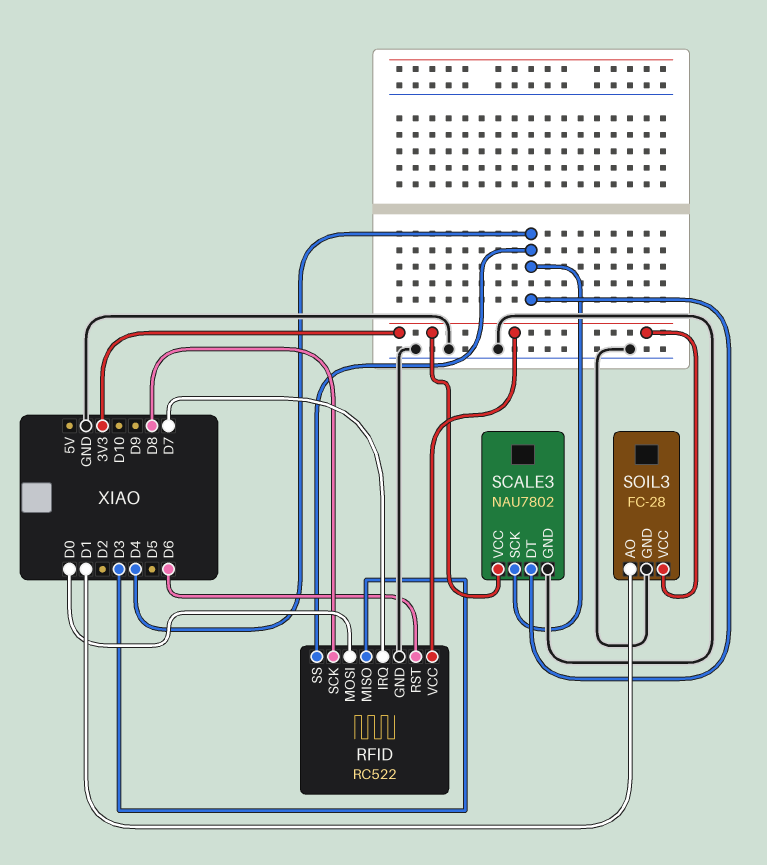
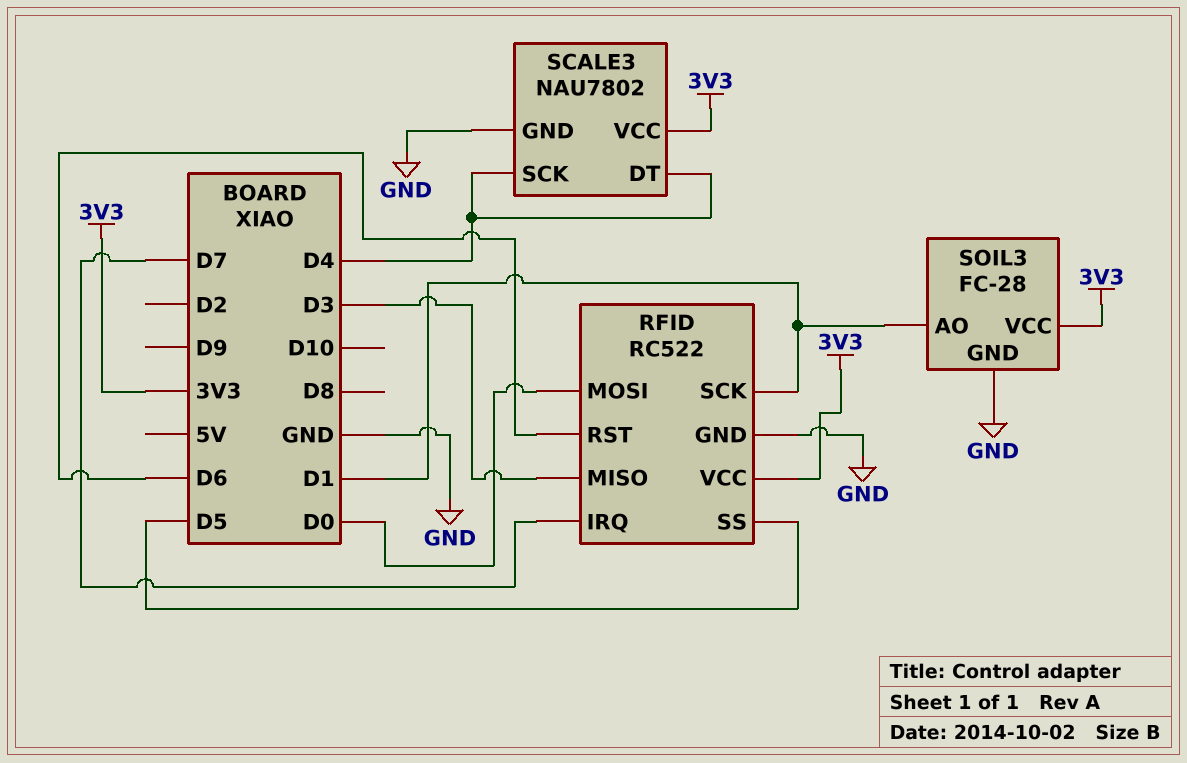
RFID pin SCK: D8 -> D1
RFID pin SS: D4 -> D5

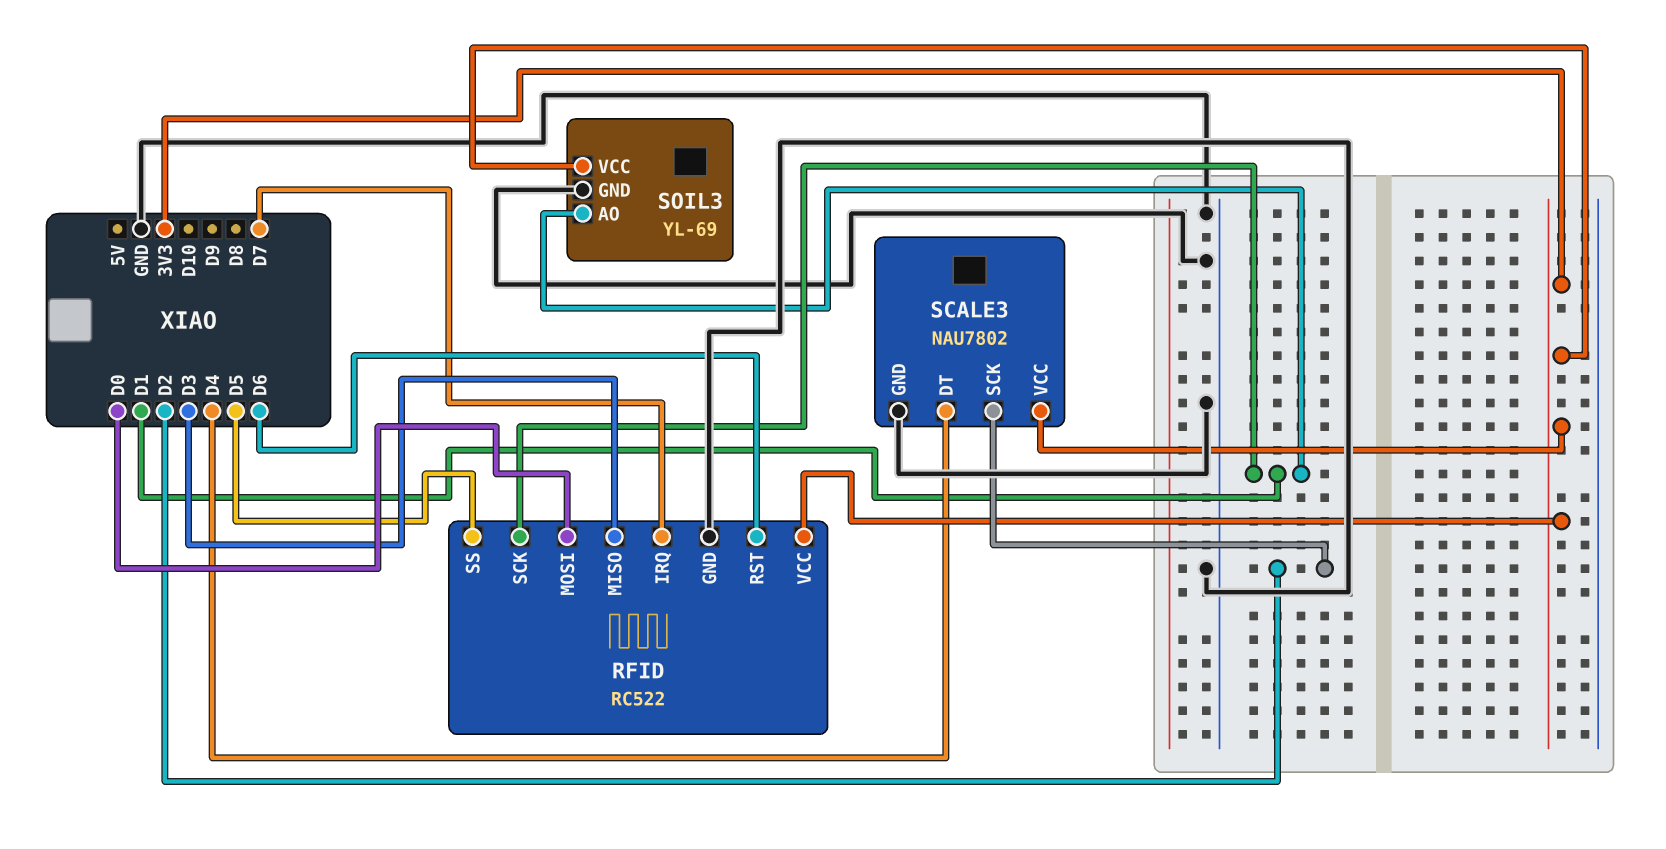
SCALE3 pin SCK: D4 -> D2
SOIL3: FC-28 -> YL-69

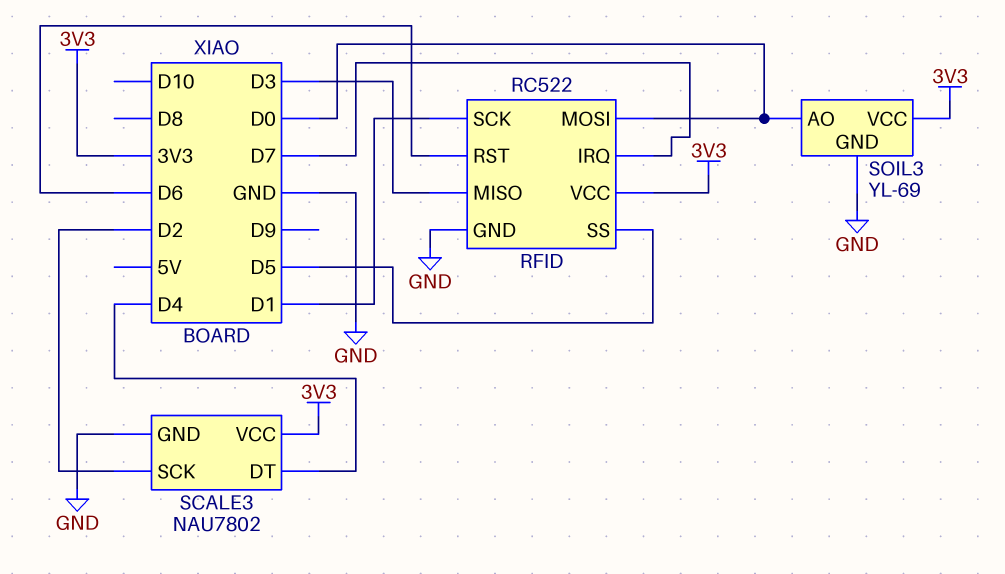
SOIL3 pin AO: D1 -> D0

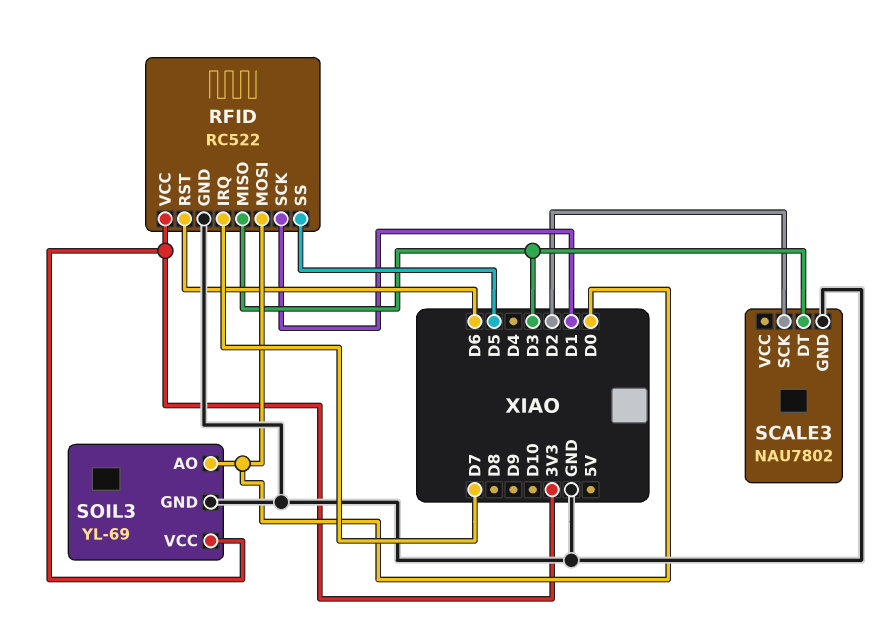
SCALE3 pin DT: D4 -> D3
SCALE3 pin VCC: 3V3 -> none

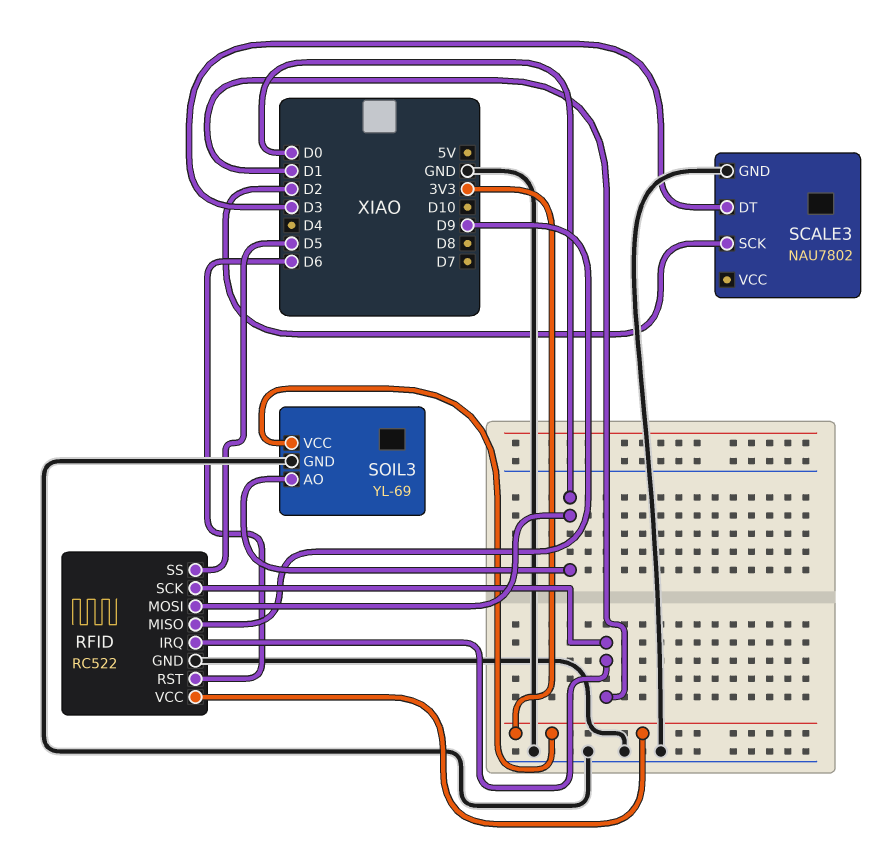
RFID pin IRQ: D7 -> D1
RFID pin MISO: D3 -> D9

